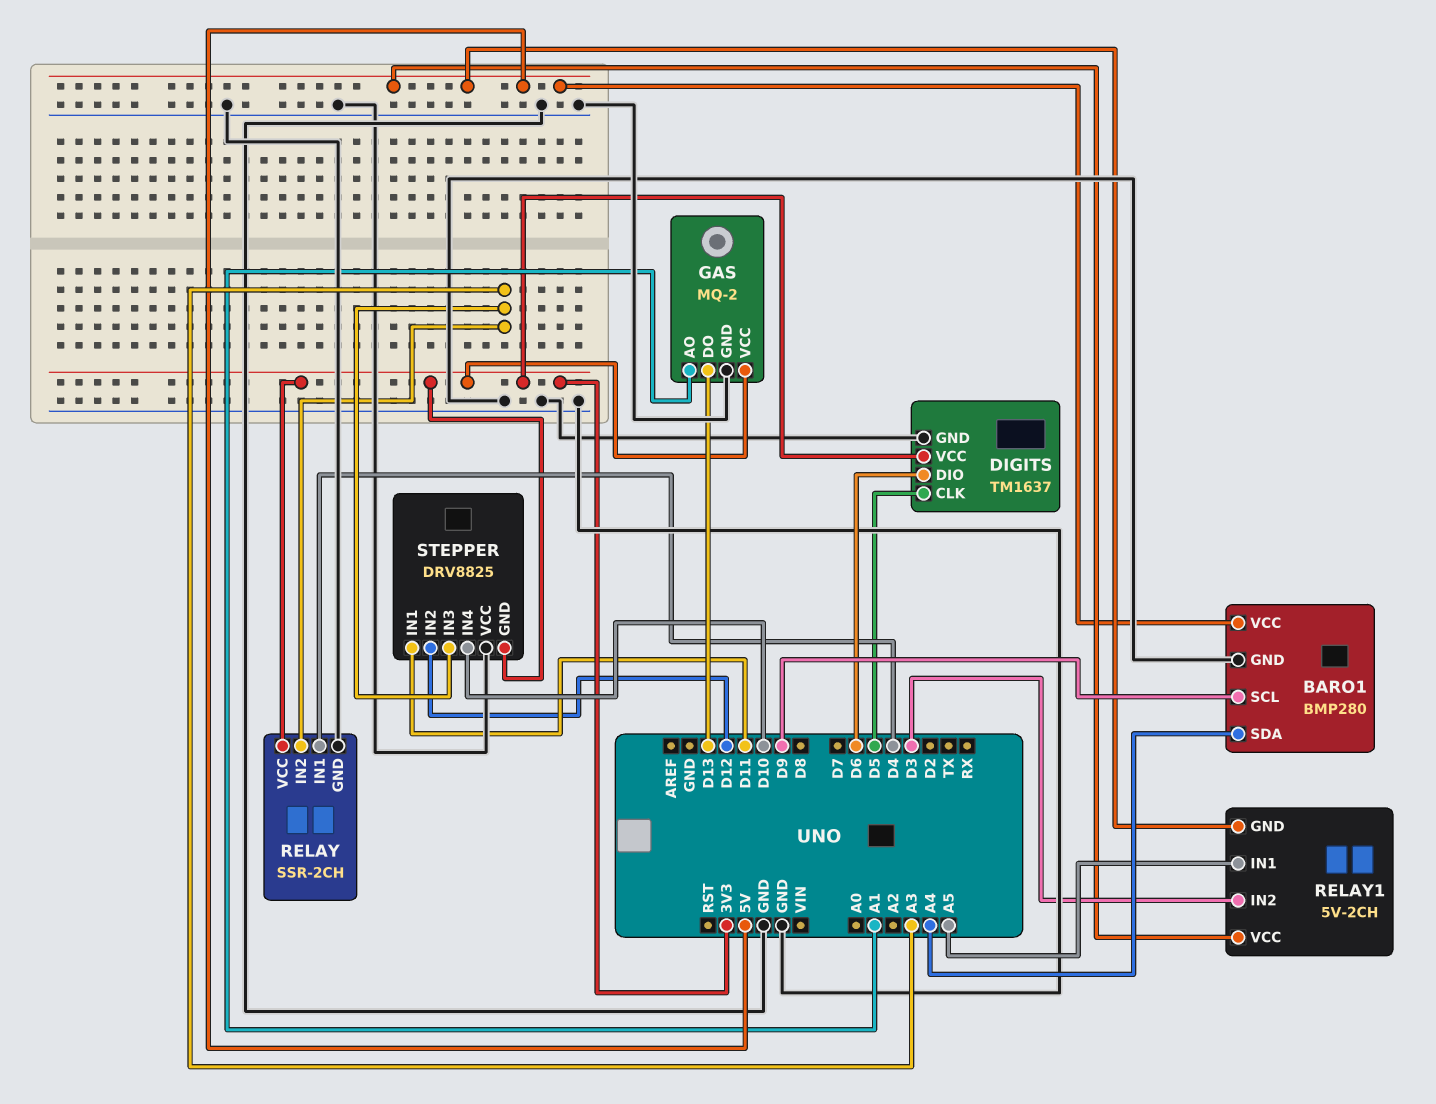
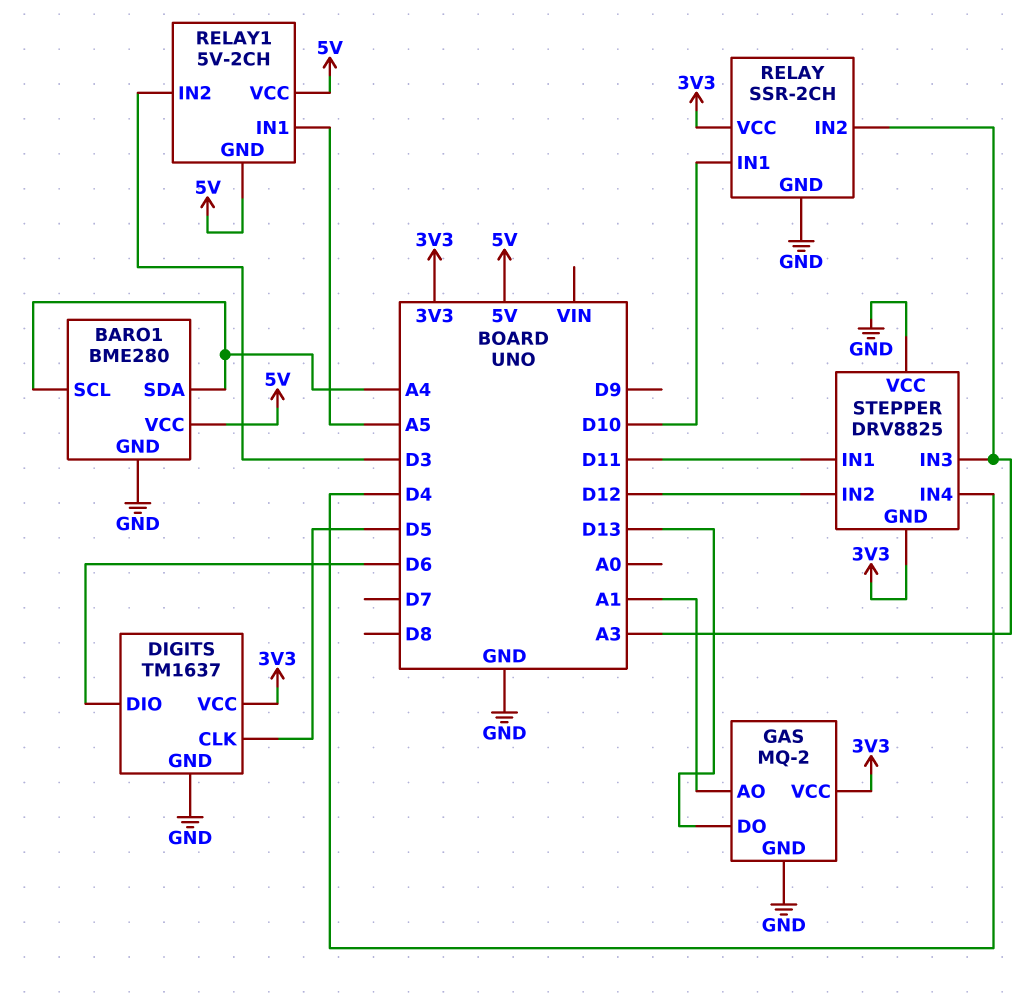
BARO1: BMP280 -> BME280
BARO1 pin SCL: D9 -> A4
RELAY pin IN1: D4 -> D10
STEPPER pin IN4: D10 -> D4

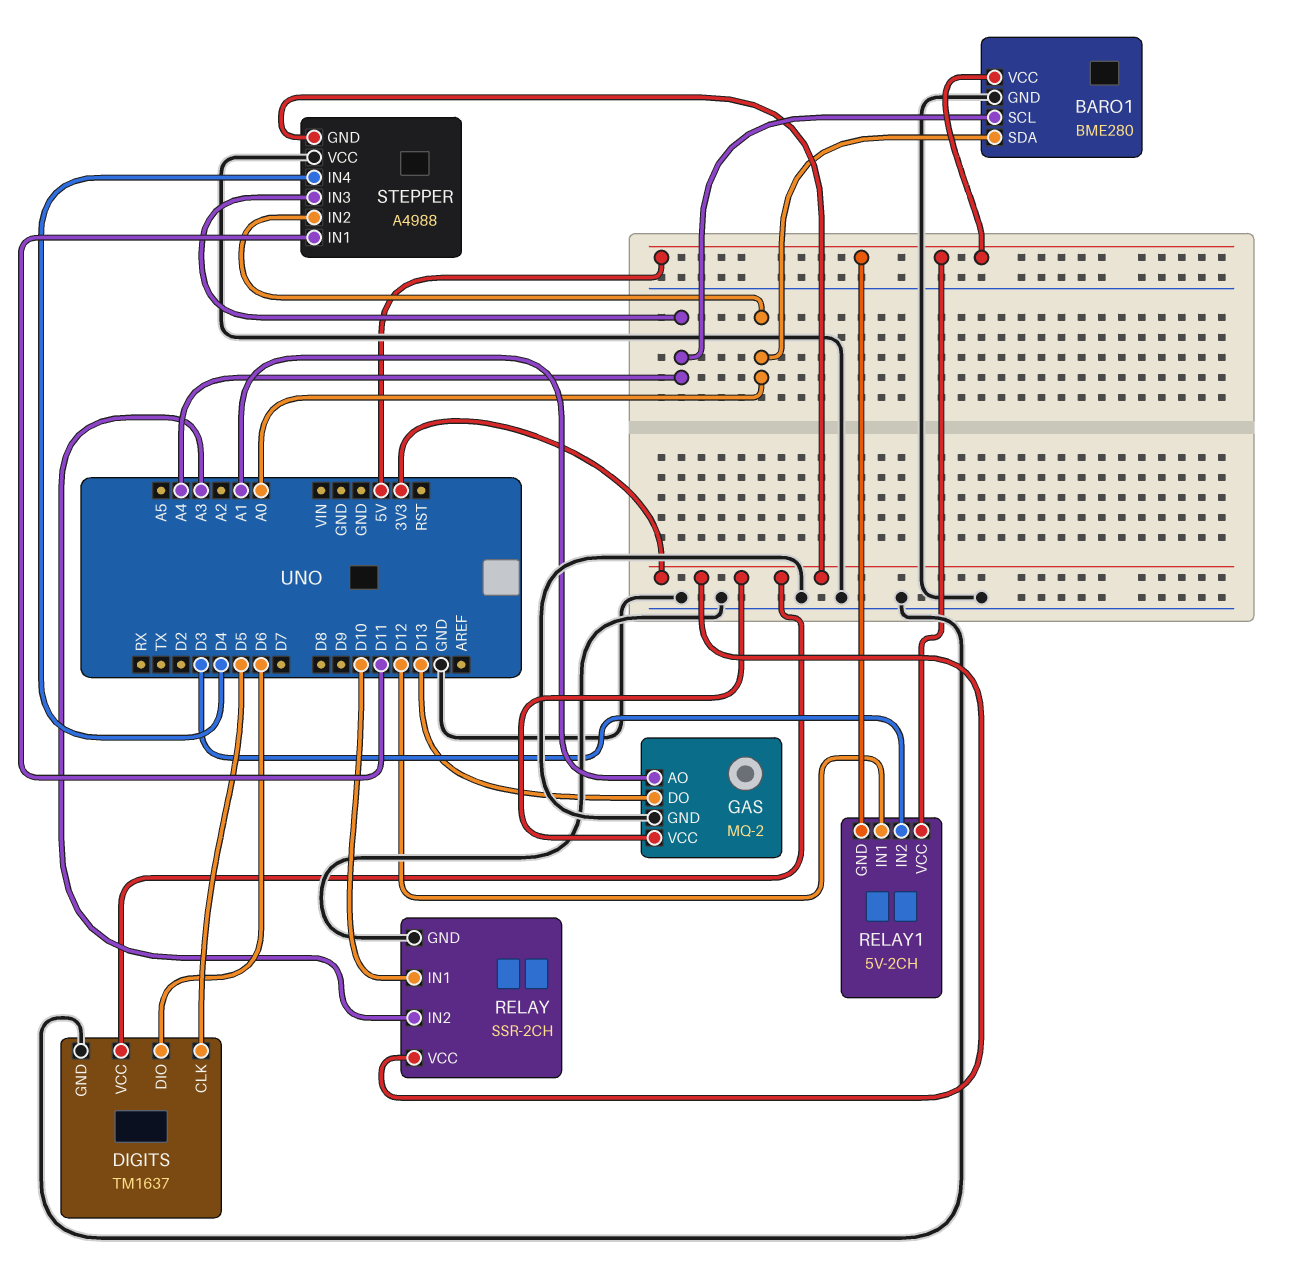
BARO1 pin SDA: A4 -> A0
RELAY1 pin IN1: A5 -> D12
STEPPER: DRV8825 -> A4988
STEPPER pin IN2: D12 -> A0
STEPPER pin IN3: A3 -> A4

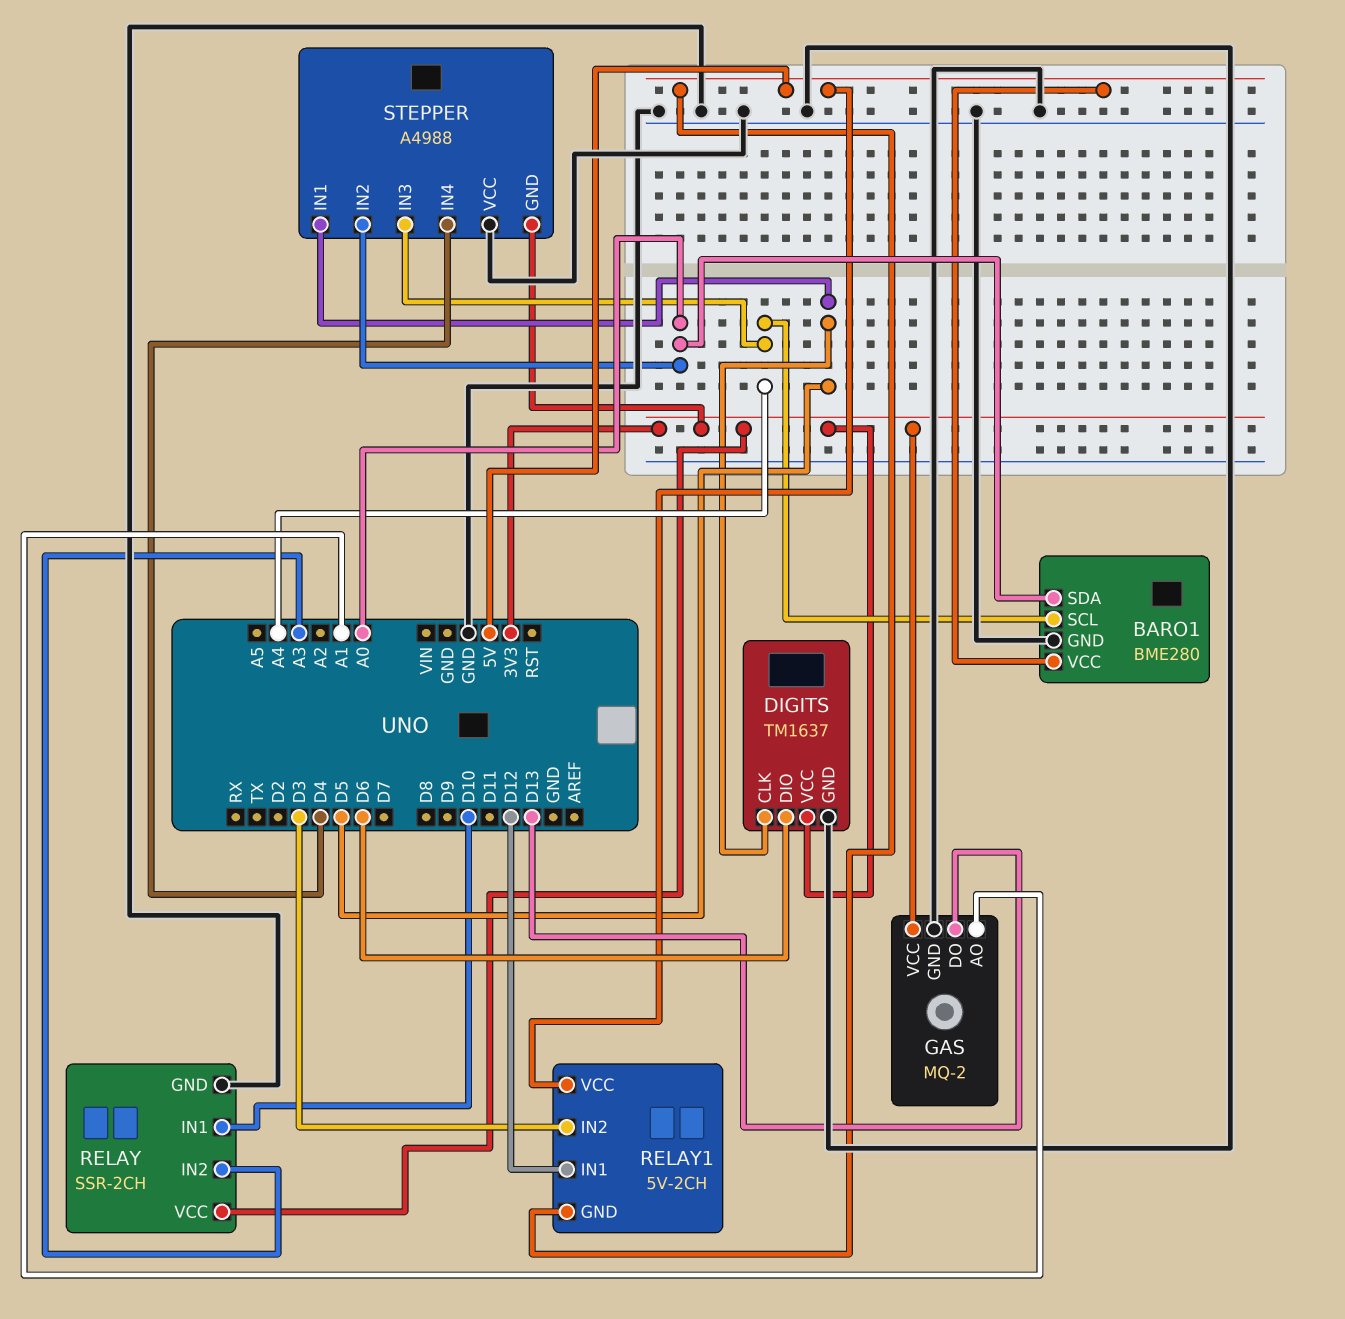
STEPPER pin IN1: D11 -> D5

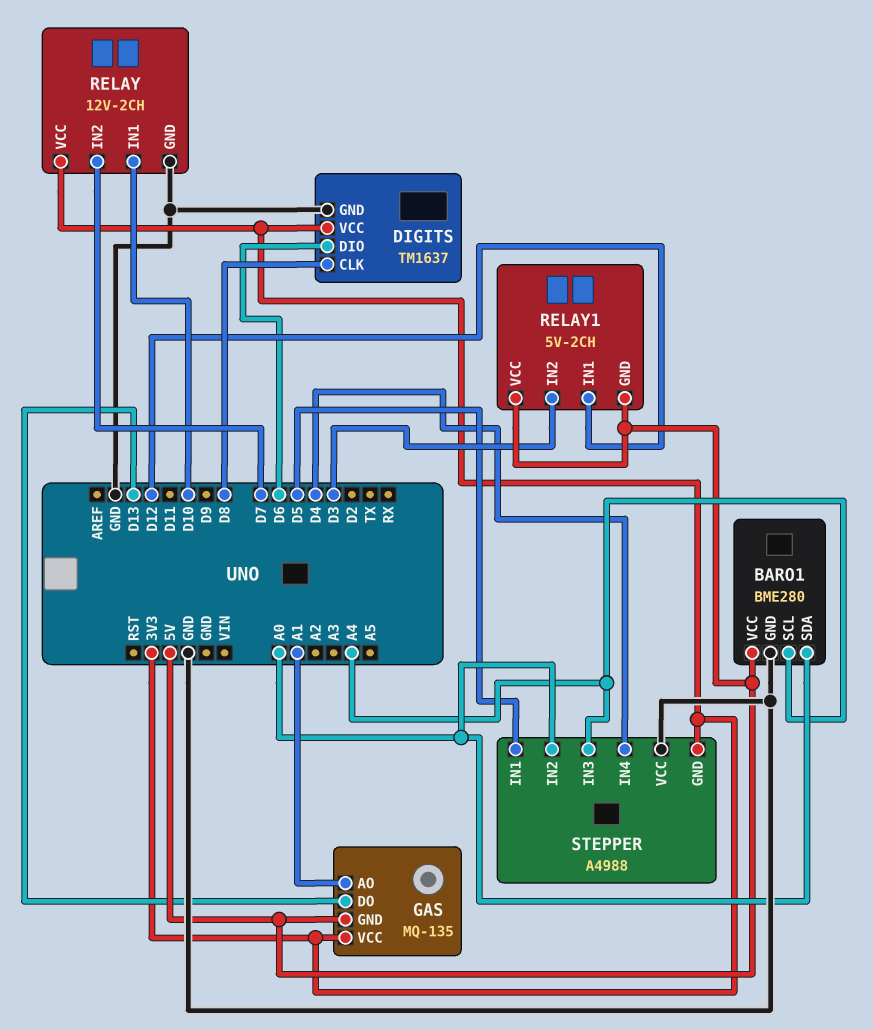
DIGITS pin CLK: D5 -> D8
GAS: MQ-2 -> MQ-135
GAS pin GND: GND -> 5V
RELAY: SSR-2CH -> 12V-2CH
RELAY pin IN2: A3 -> D7

